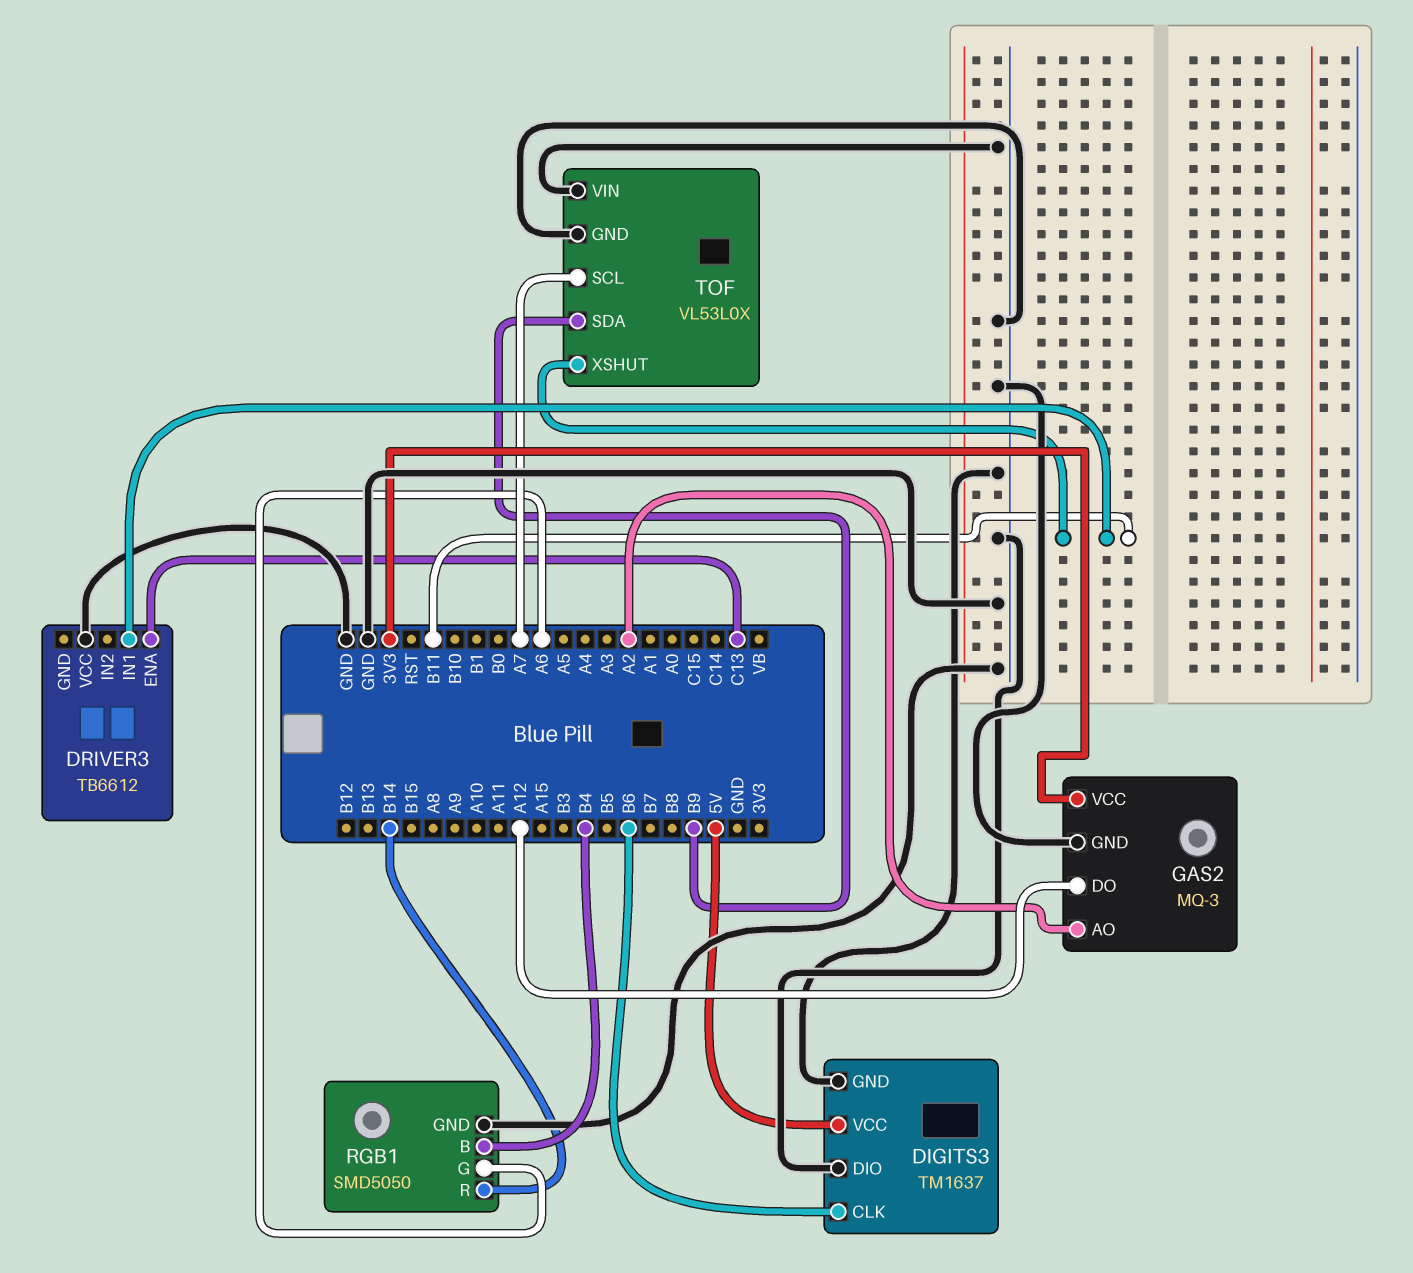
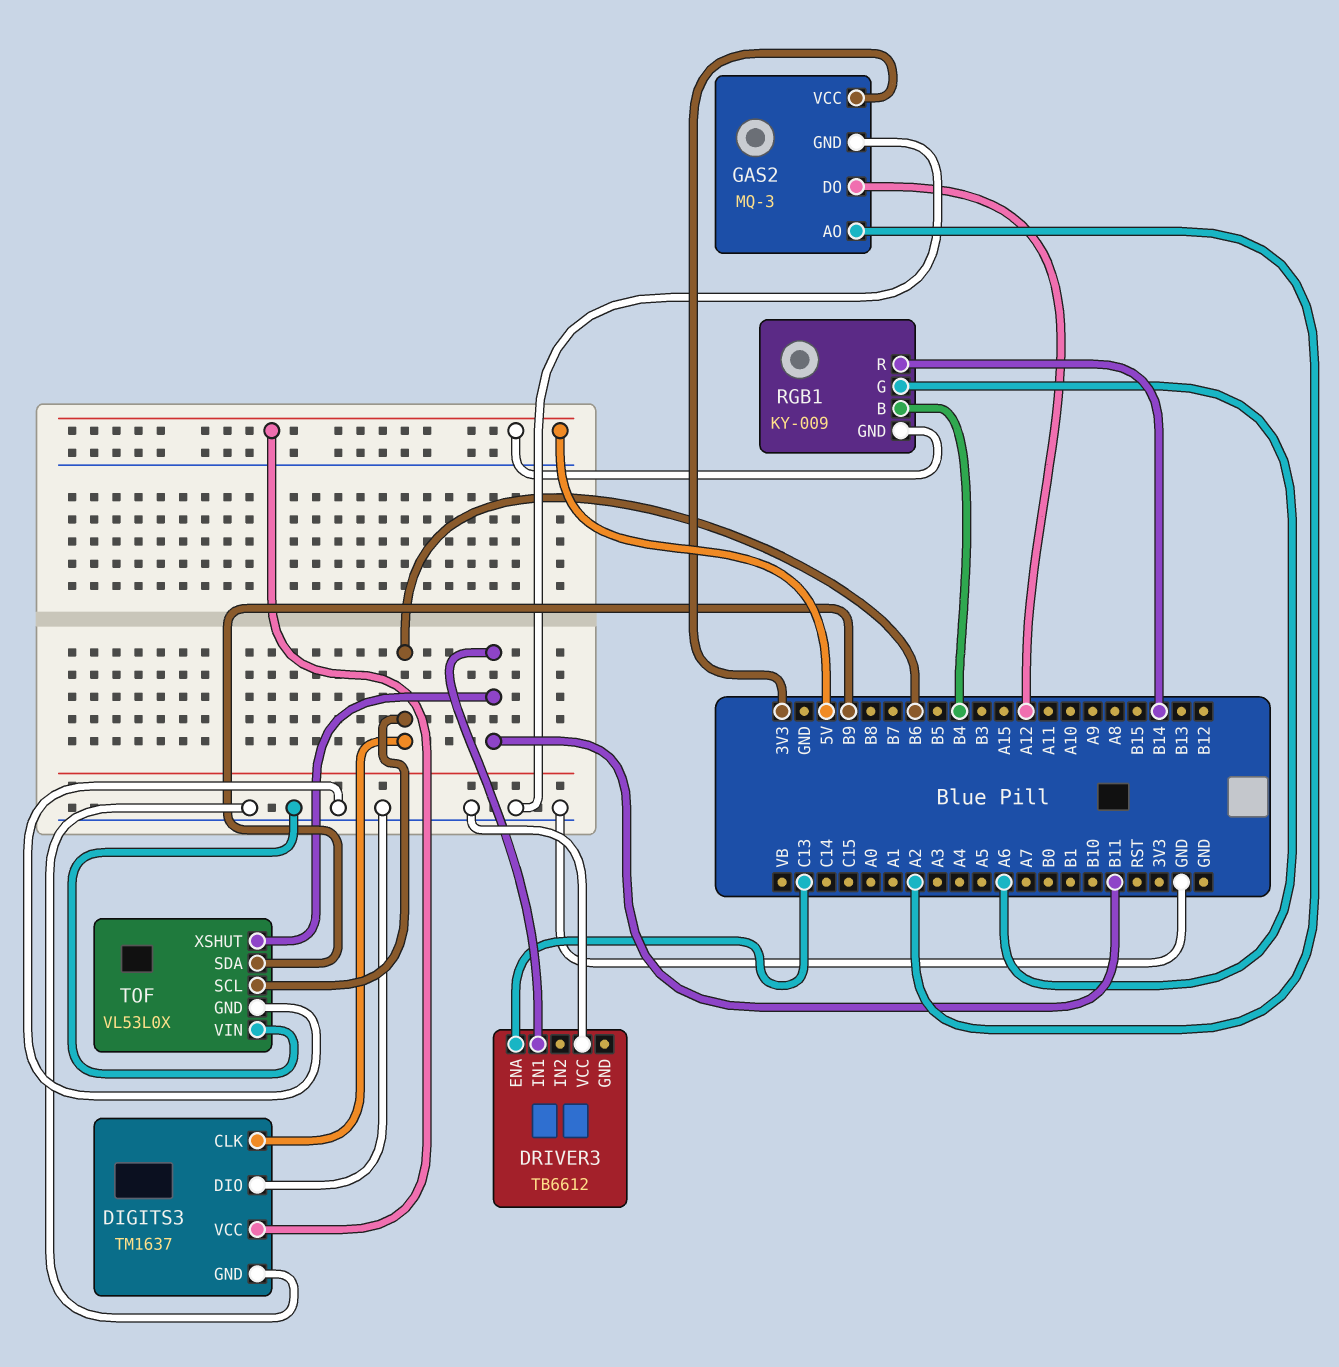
RGB1: SMD5050 -> KY-009
RGB1 pin GND: GND -> 5V
TOF pin SCL: A7 -> B6

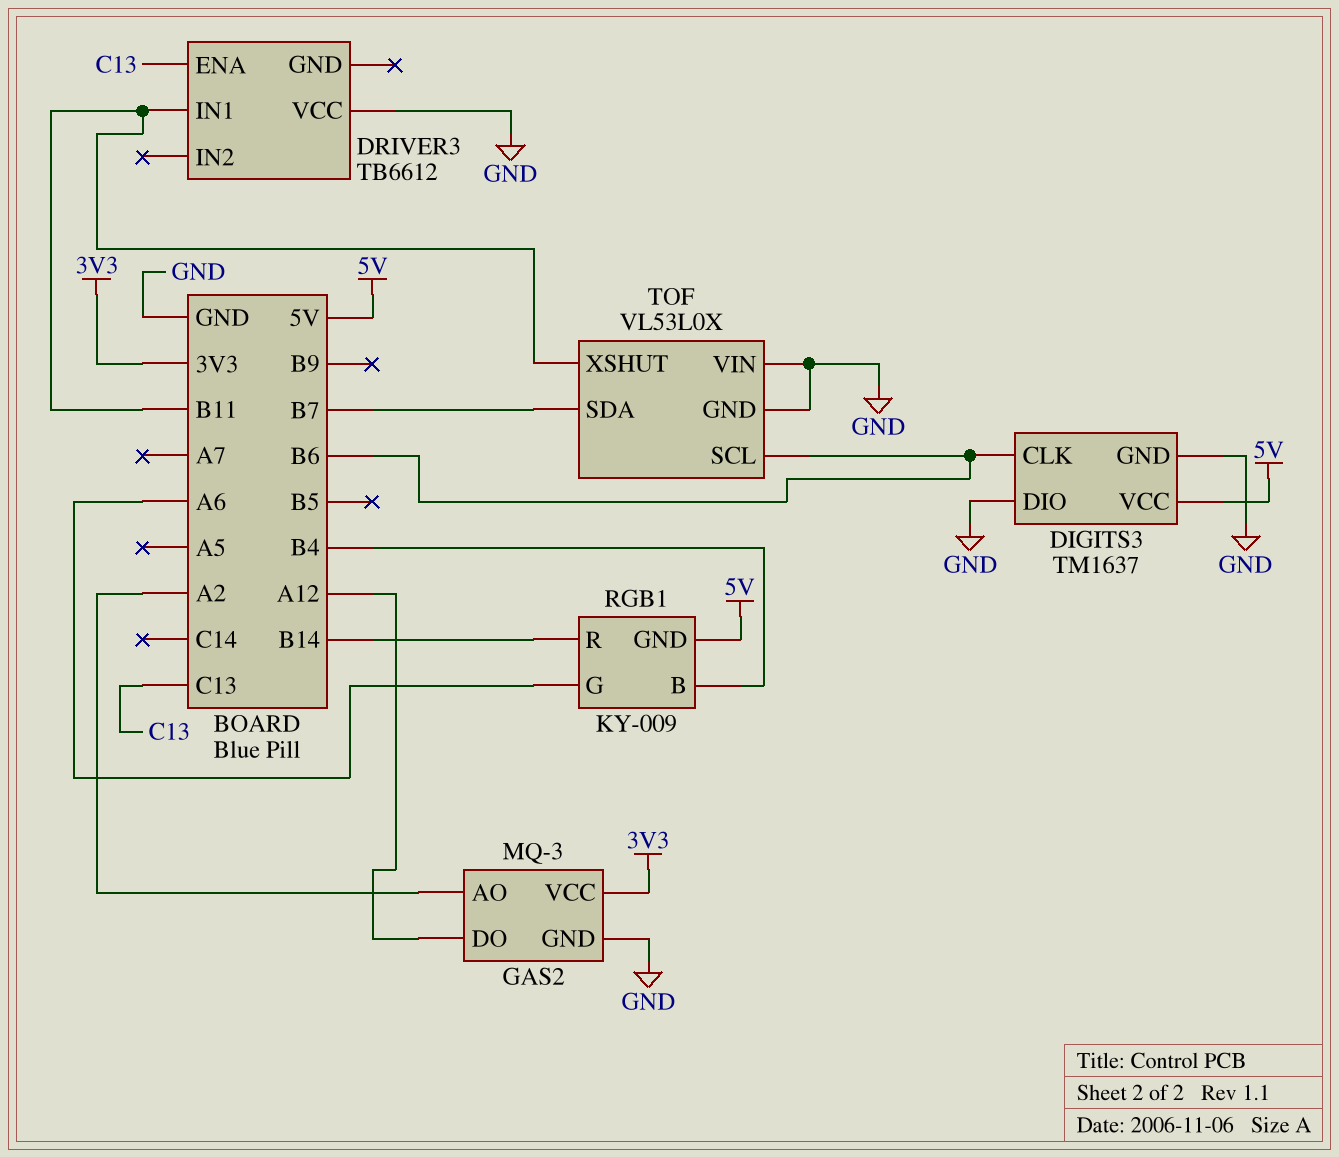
TOF pin SDA: B9 -> B7

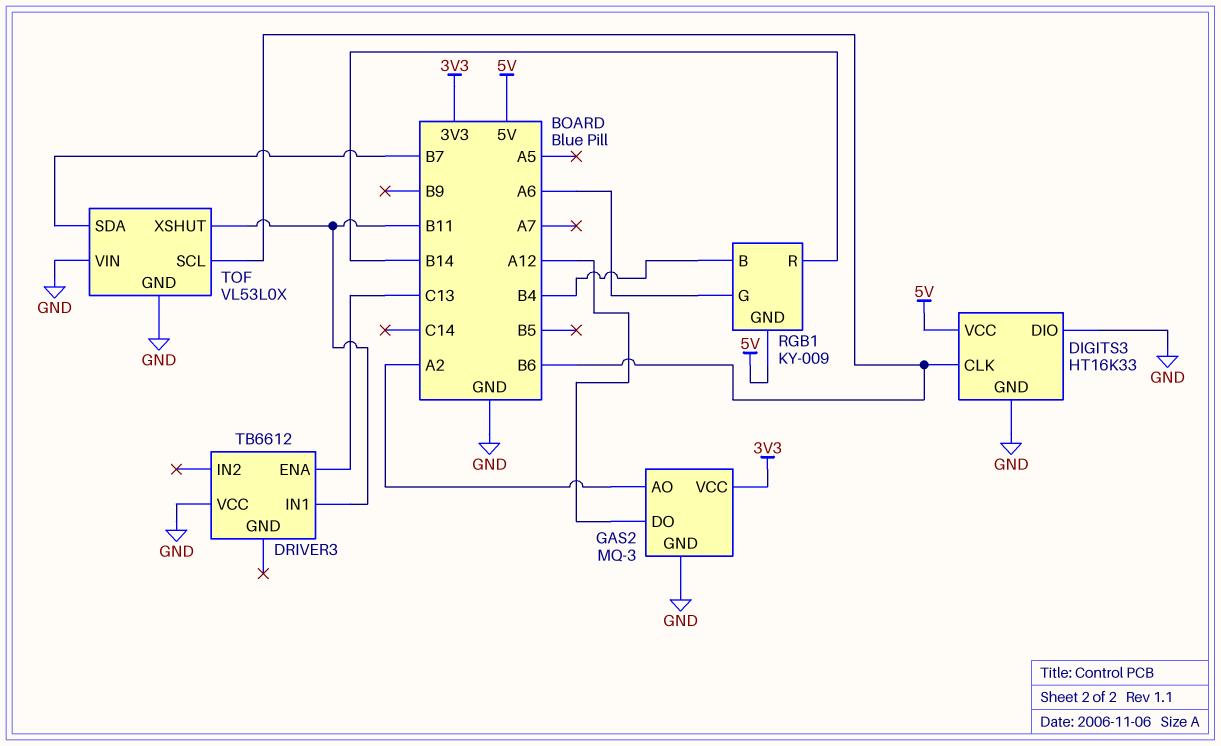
DIGITS3: TM1637 -> HT16K33

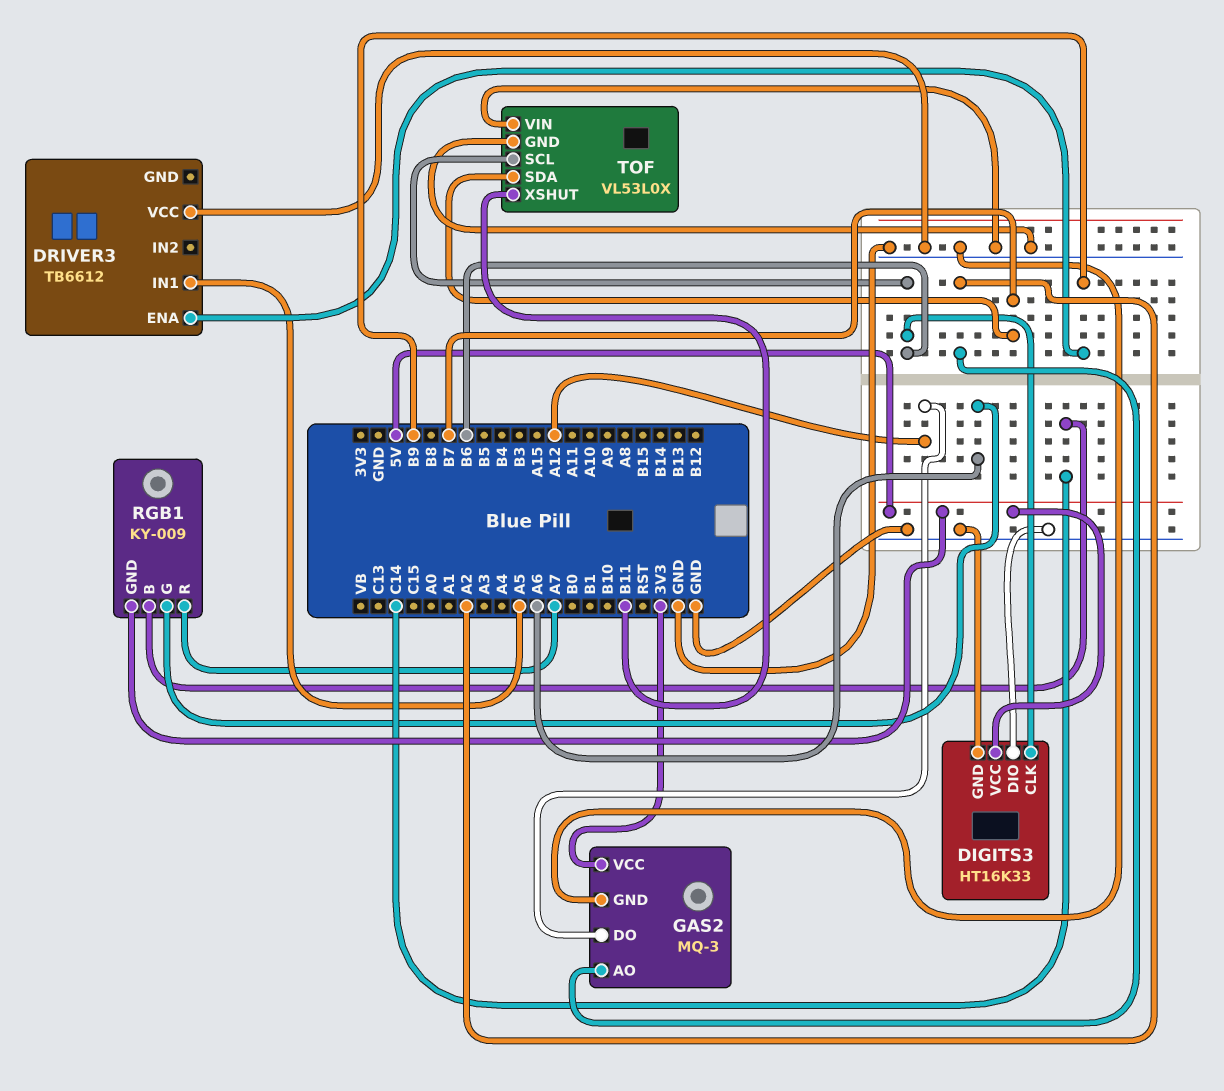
DRIVER3 pin ENA: C13 -> B9
DRIVER3 pin IN1: B11 -> A5
RGB1 pin B: B4 -> C14
RGB1 pin R: B14 -> A7

